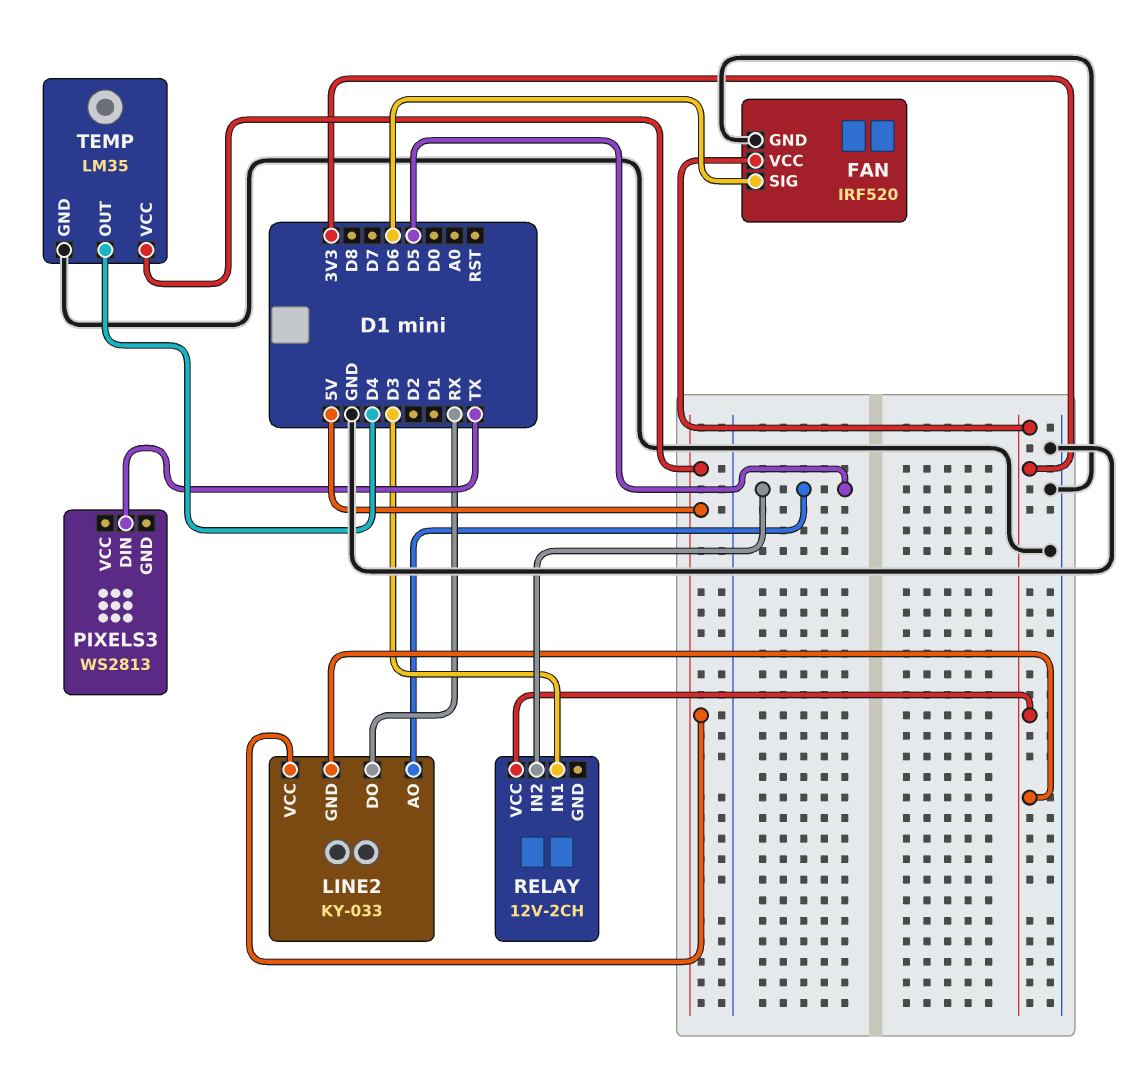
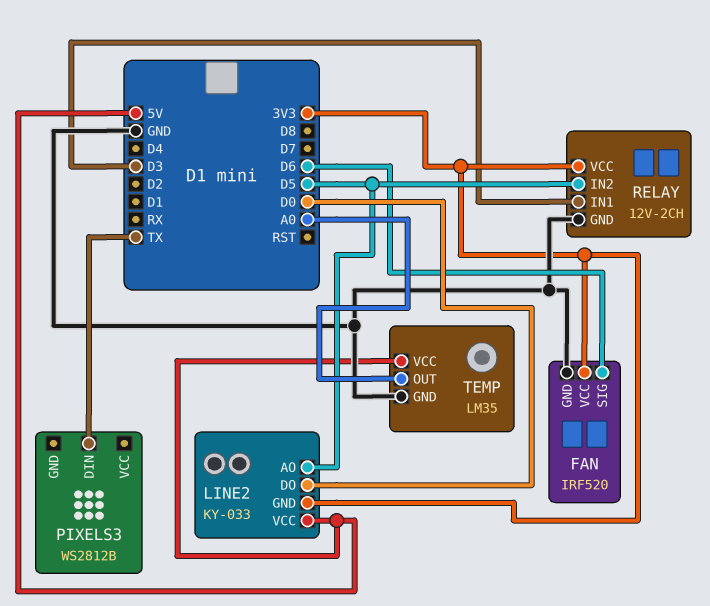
LINE2 pin DO: RX -> D0
PIXELS3: WS2813 -> WS2812B
RELAY pin GND: none -> GND
TEMP pin OUT: D4 -> A0

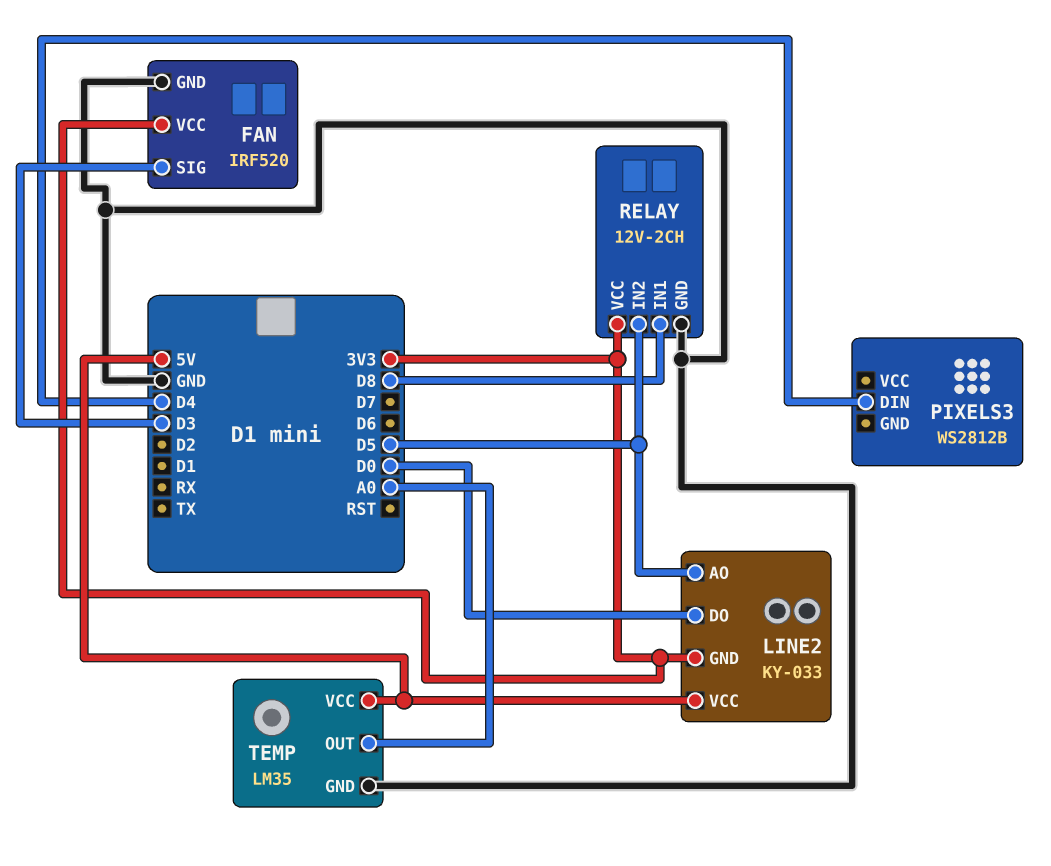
FAN pin SIG: D6 -> D3
PIXELS3 pin DIN: TX -> D4
RELAY pin IN1: D3 -> D8

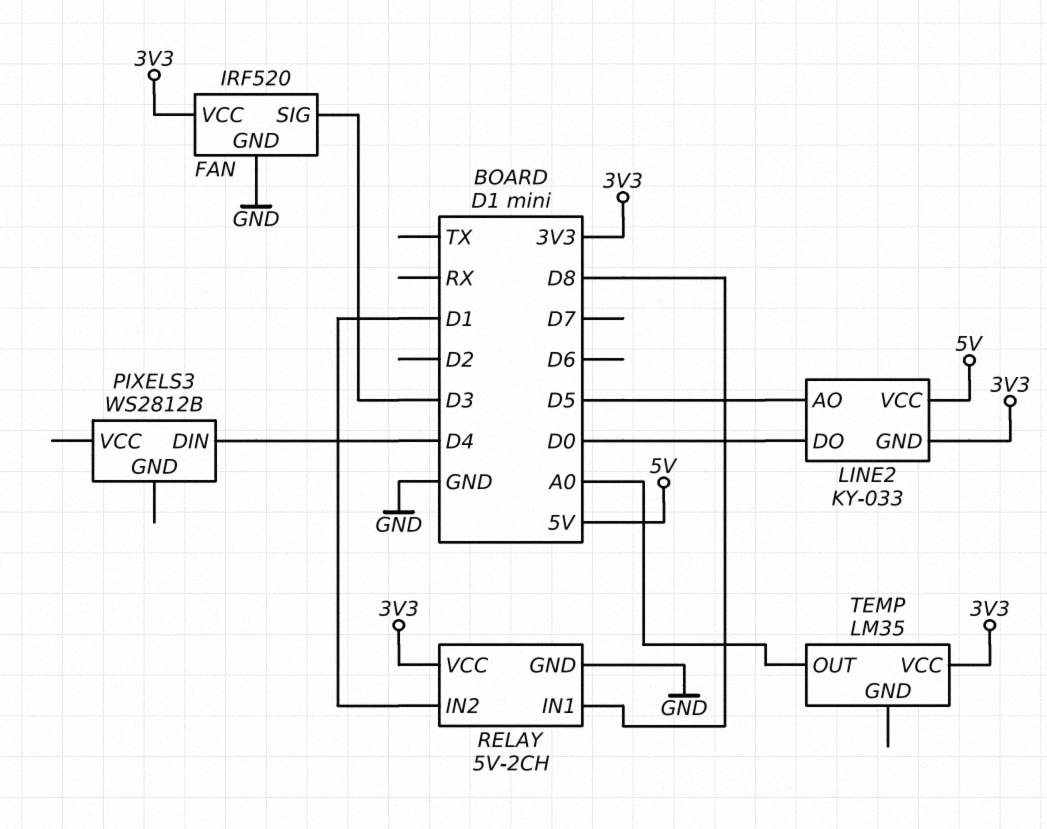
RELAY: 12V-2CH -> 5V-2CH
RELAY pin IN2: D5 -> D1
TEMP pin GND: GND -> none
TEMP pin VCC: 5V -> 3V3

